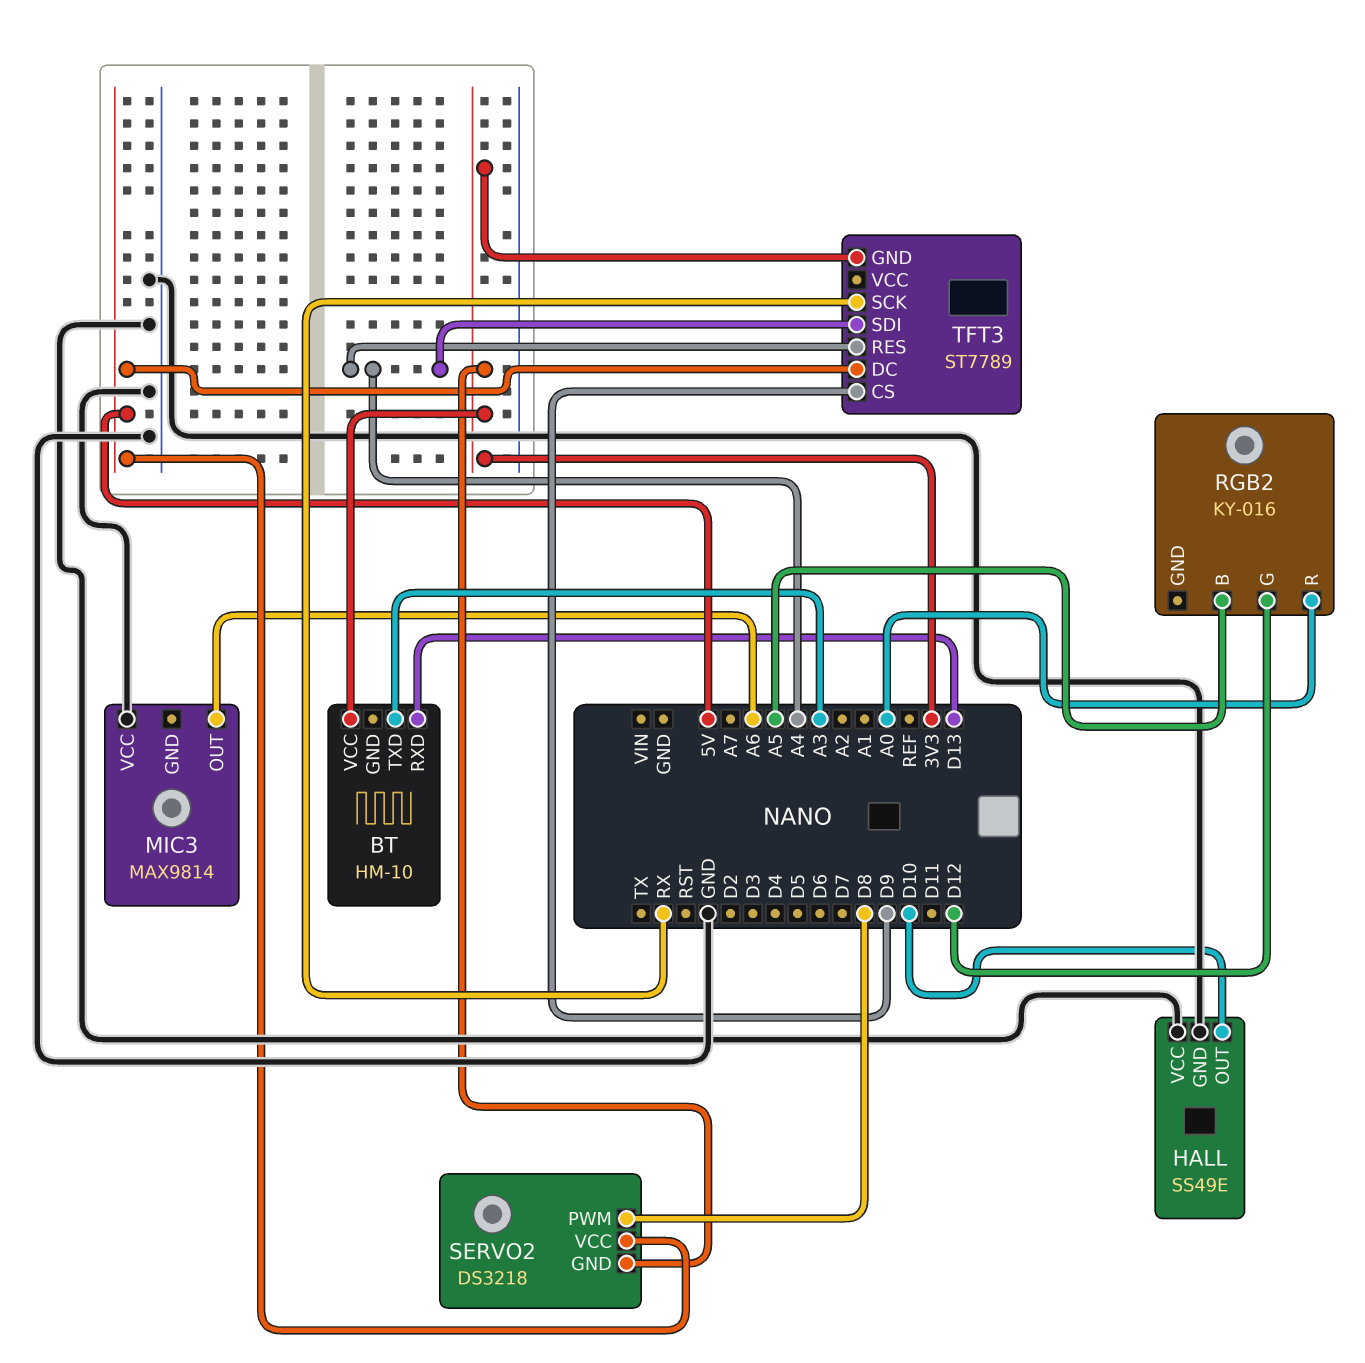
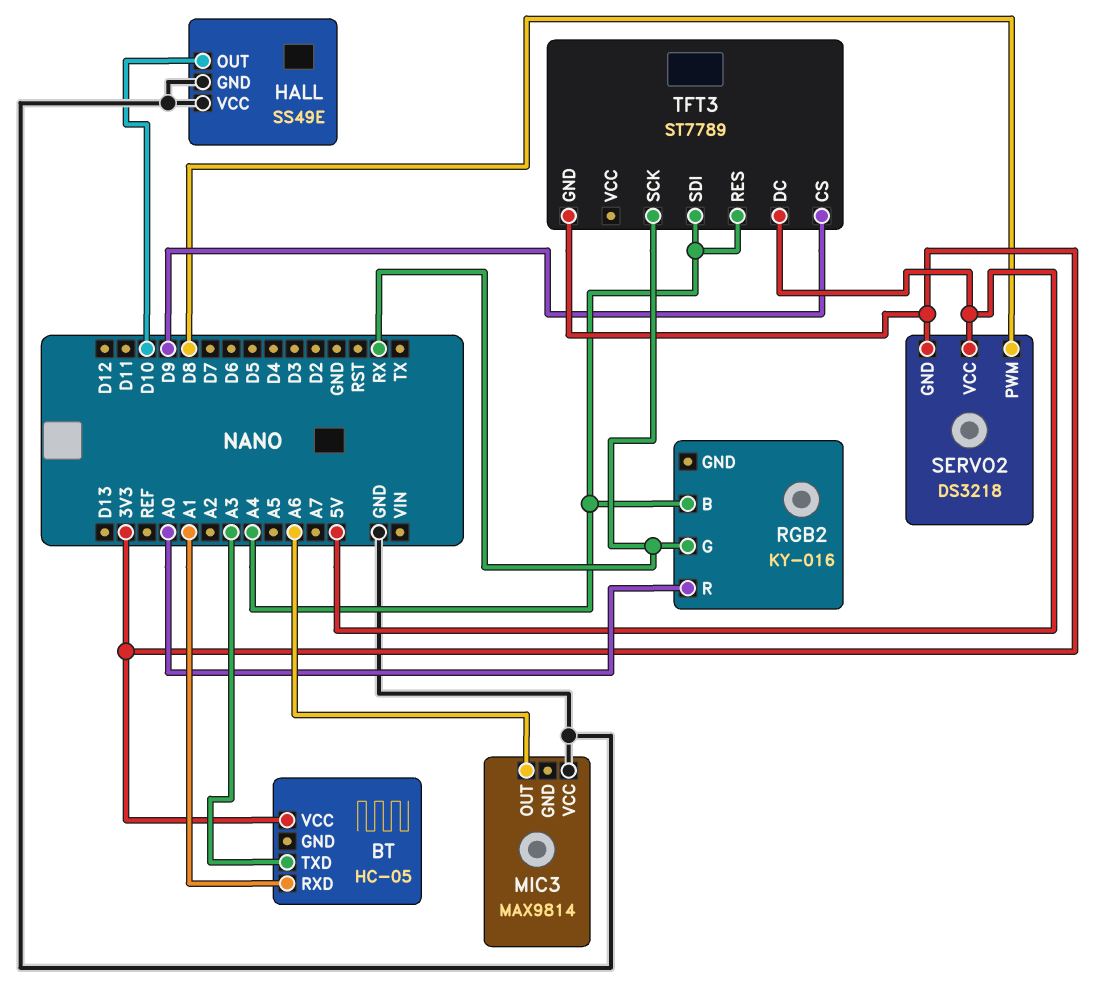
BT: HM-10 -> HC-05
BT pin RXD: D13 -> A1
RGB2 pin B: A5 -> A4
RGB2 pin G: D12 -> RX

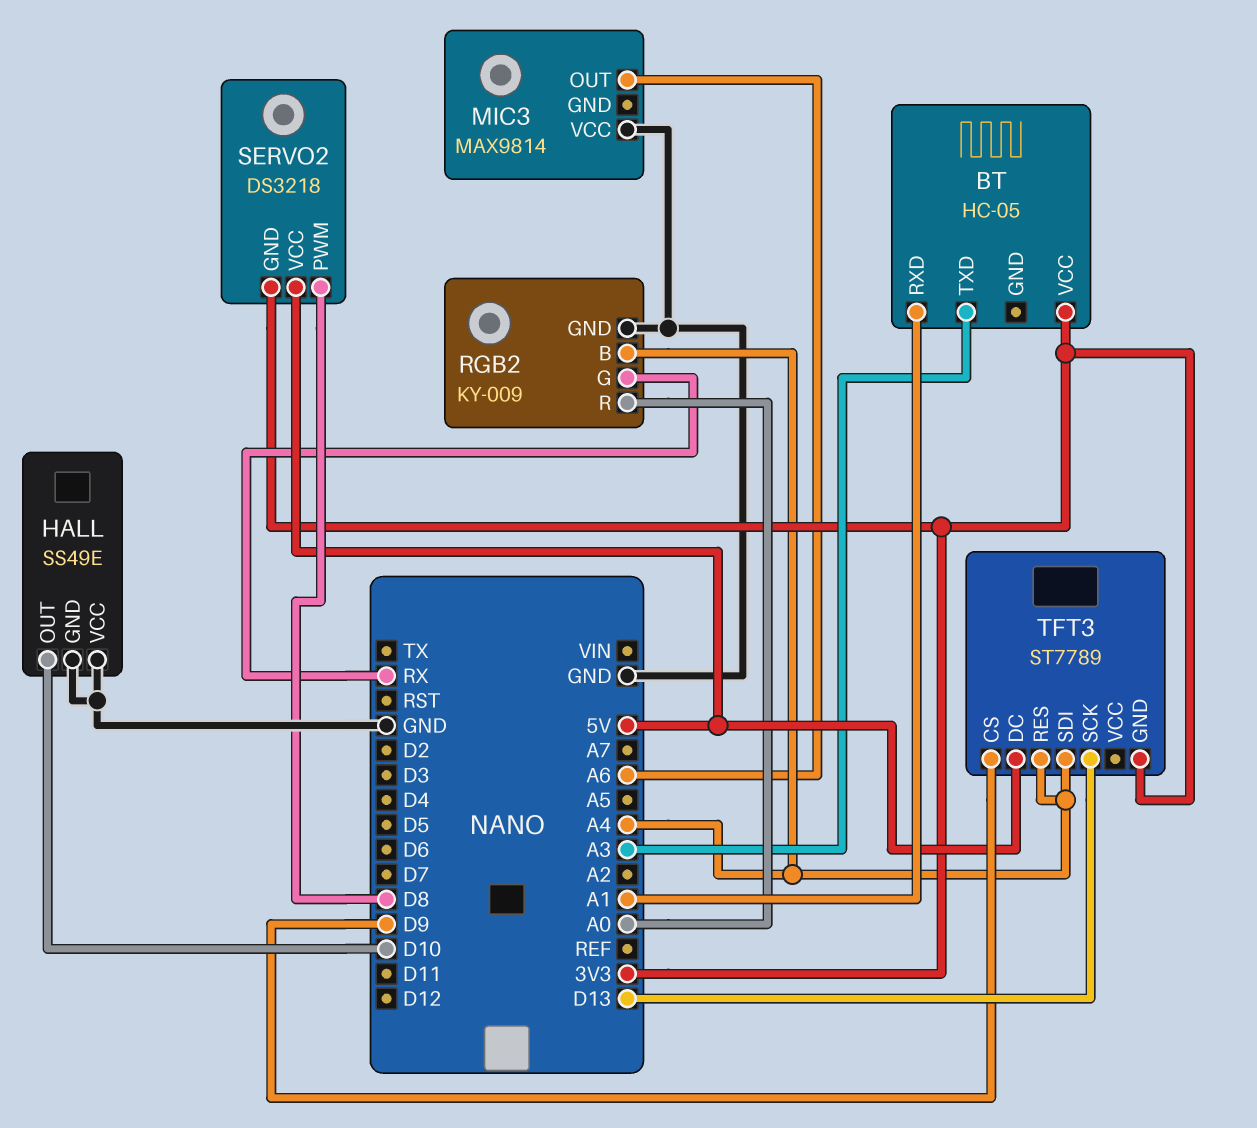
RGB2: KY-016 -> KY-009
RGB2 pin GND: none -> GND
TFT3 pin SCK: RX -> D13

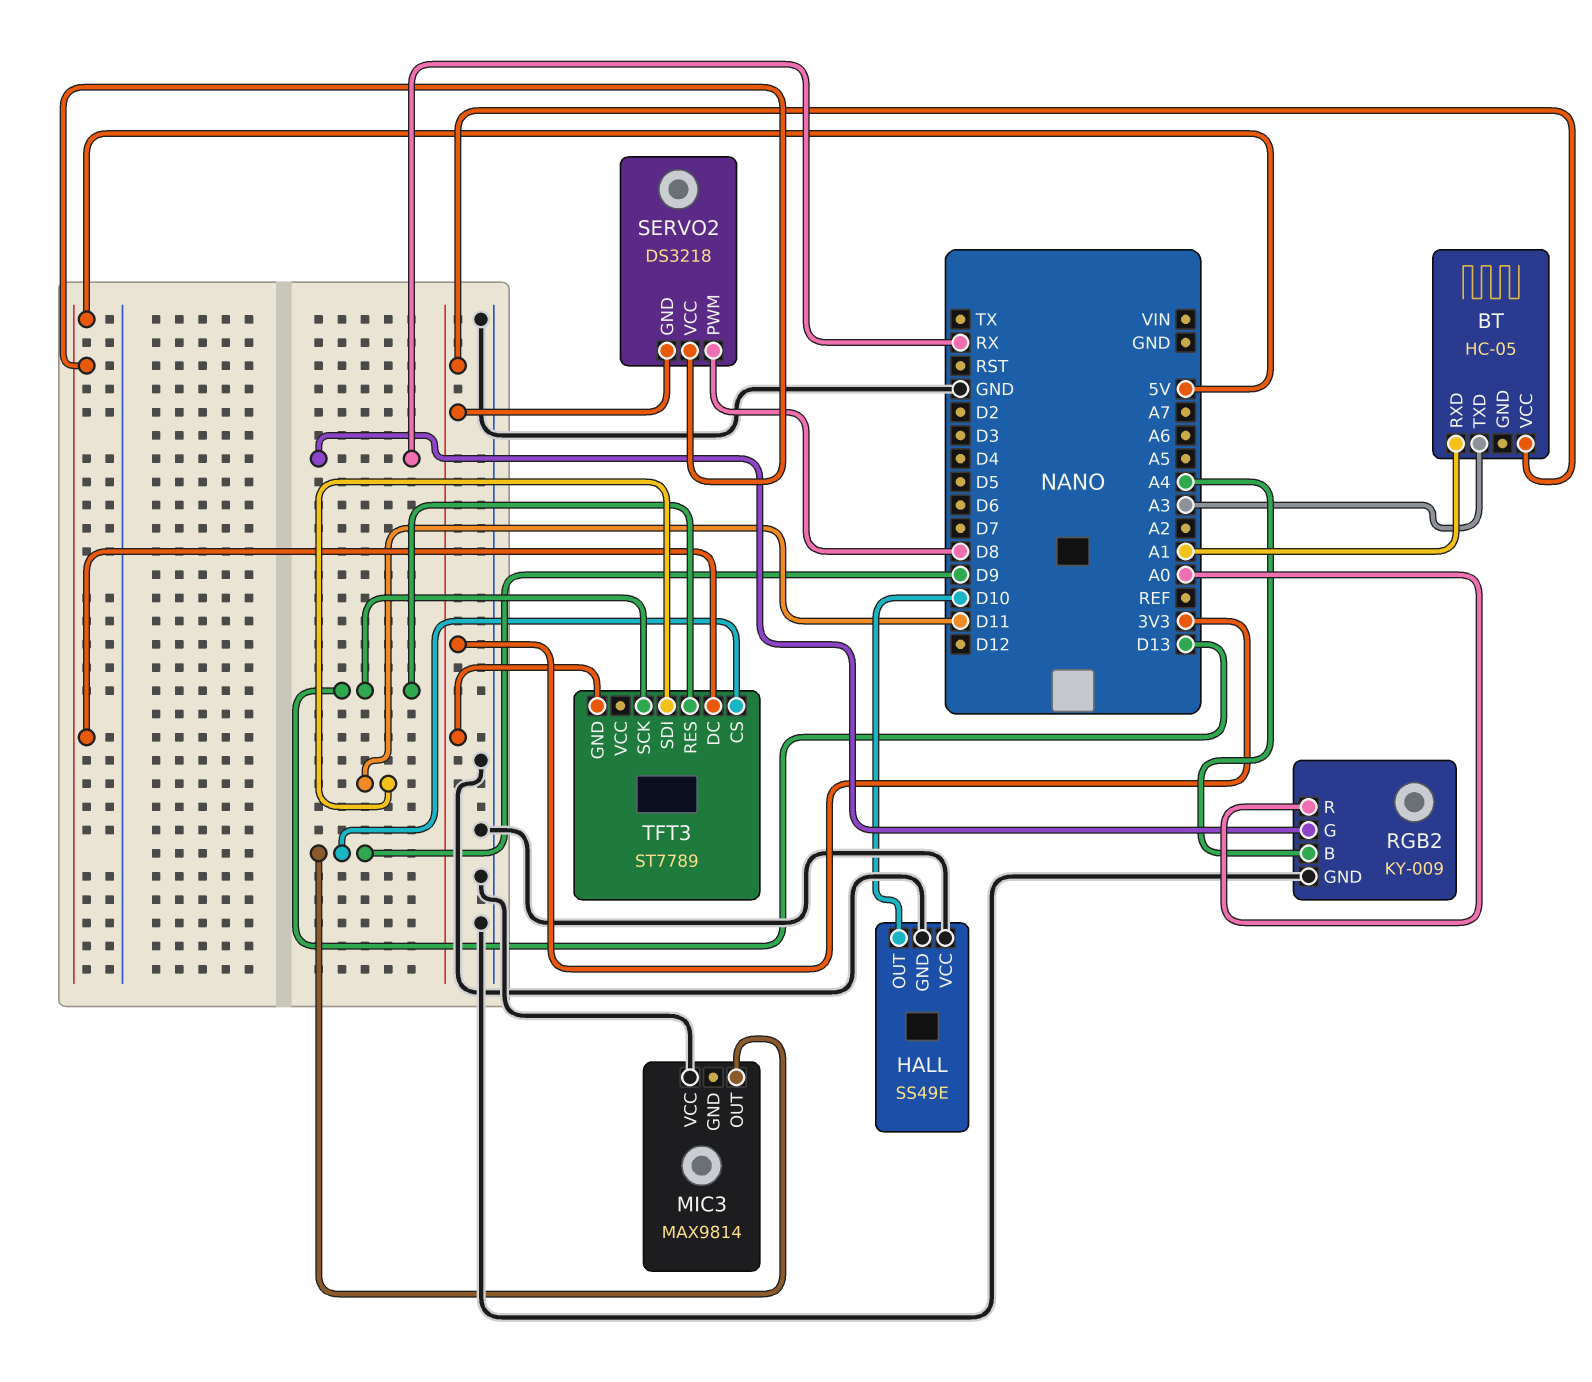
MIC3 pin OUT: A6 -> D9
TFT3 pin RES: A4 -> D13
TFT3 pin SDI: A4 -> D11

